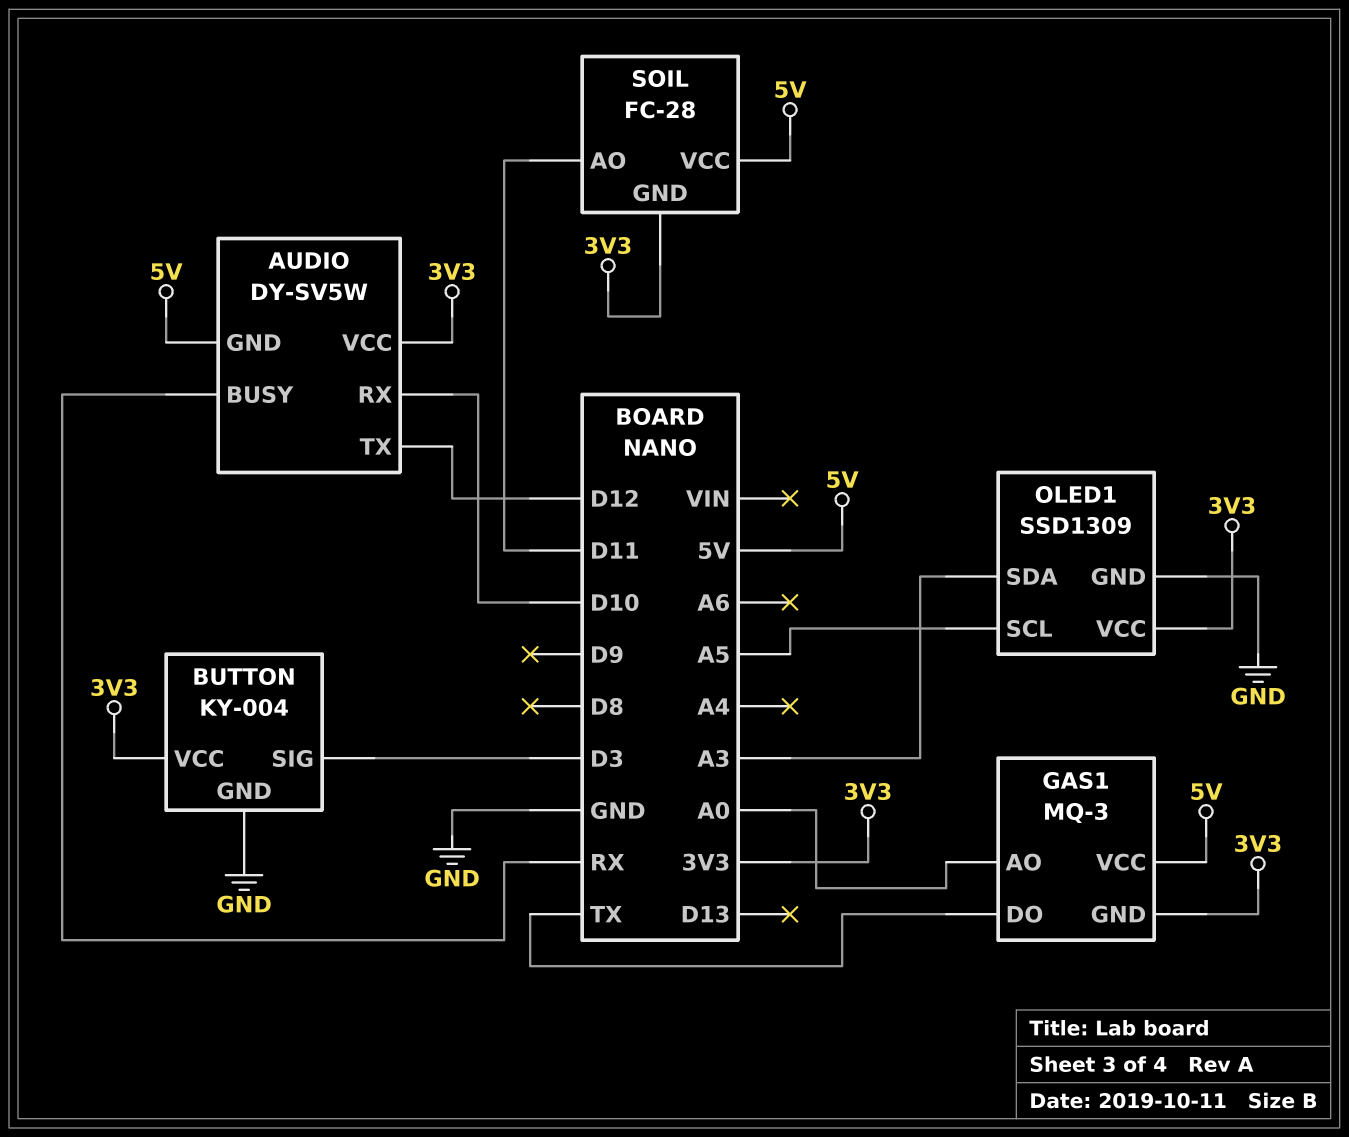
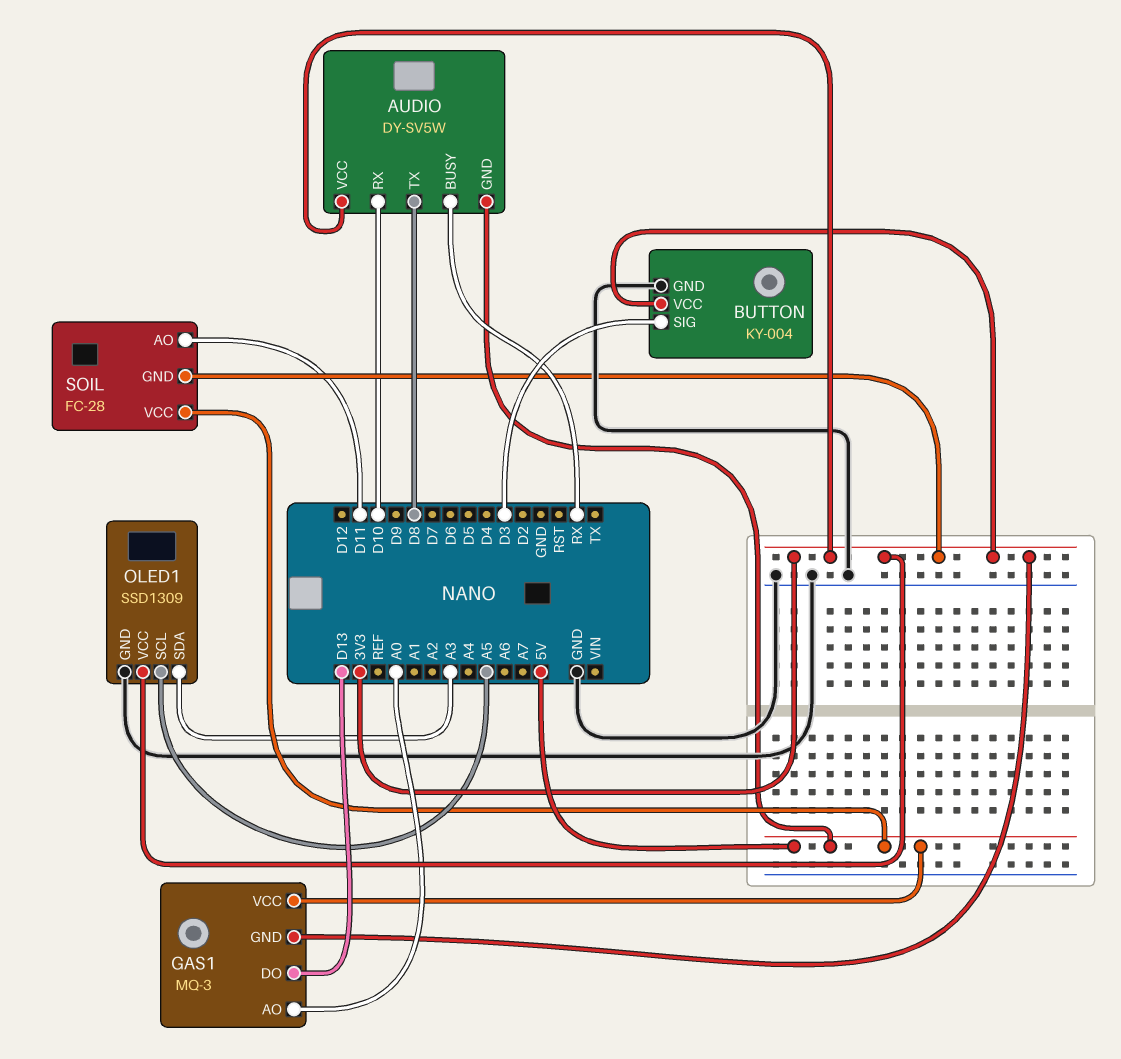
AUDIO pin TX: D12 -> D8
GAS1 pin DO: TX -> D13

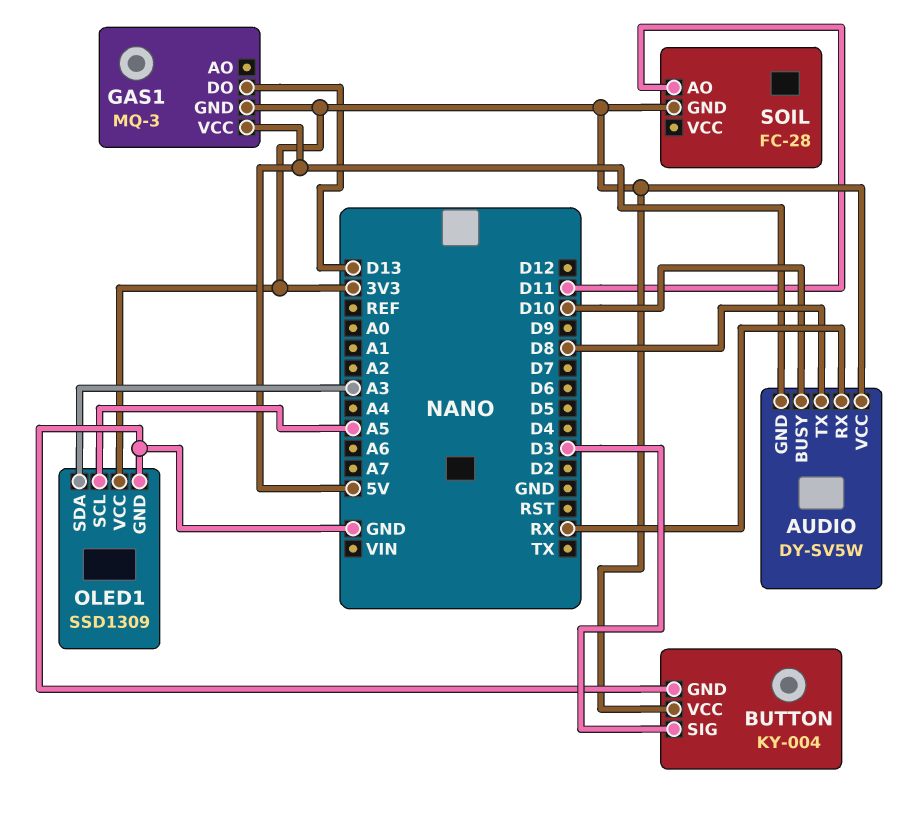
AUDIO pin BUSY: RX -> D10
AUDIO pin RX: D10 -> RX
GAS1 pin AO: A0 -> none
SOIL pin VCC: 5V -> none

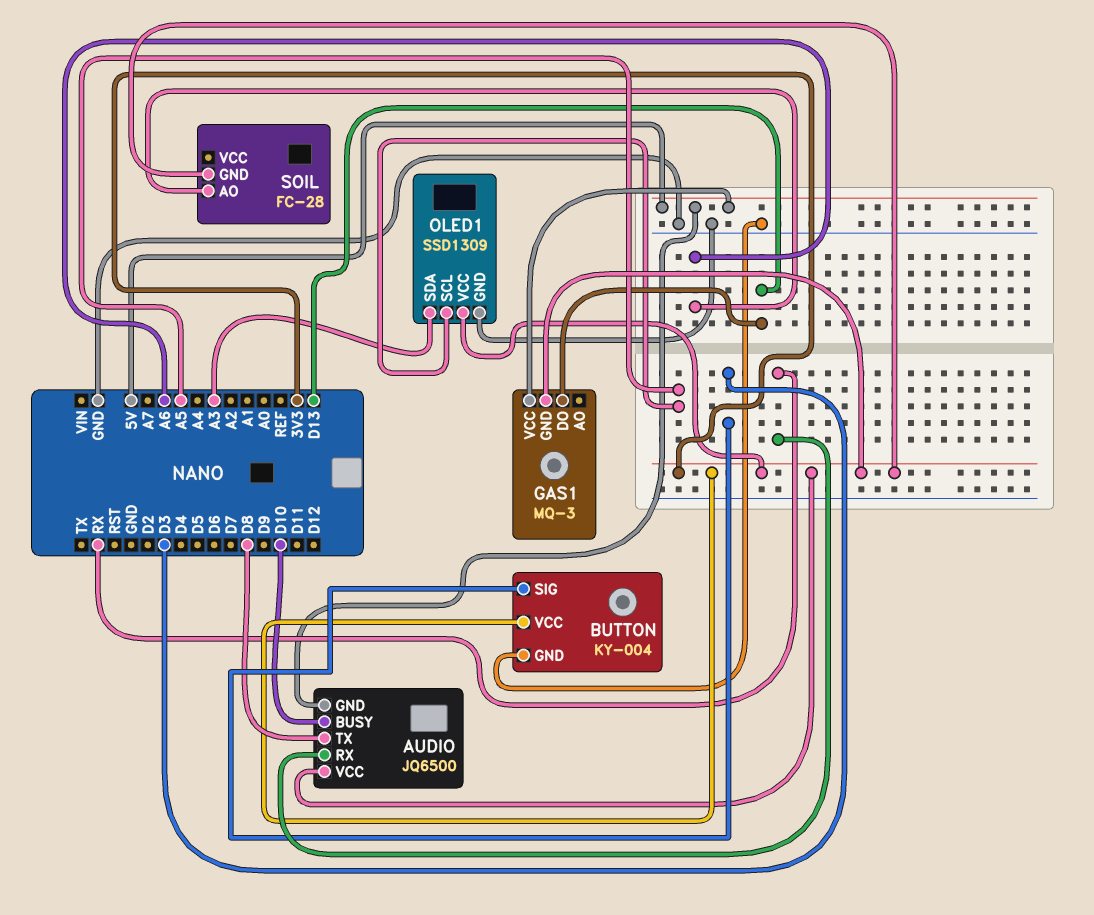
AUDIO: DY-SV5W -> JQ6500
SOIL pin AO: D11 -> A6

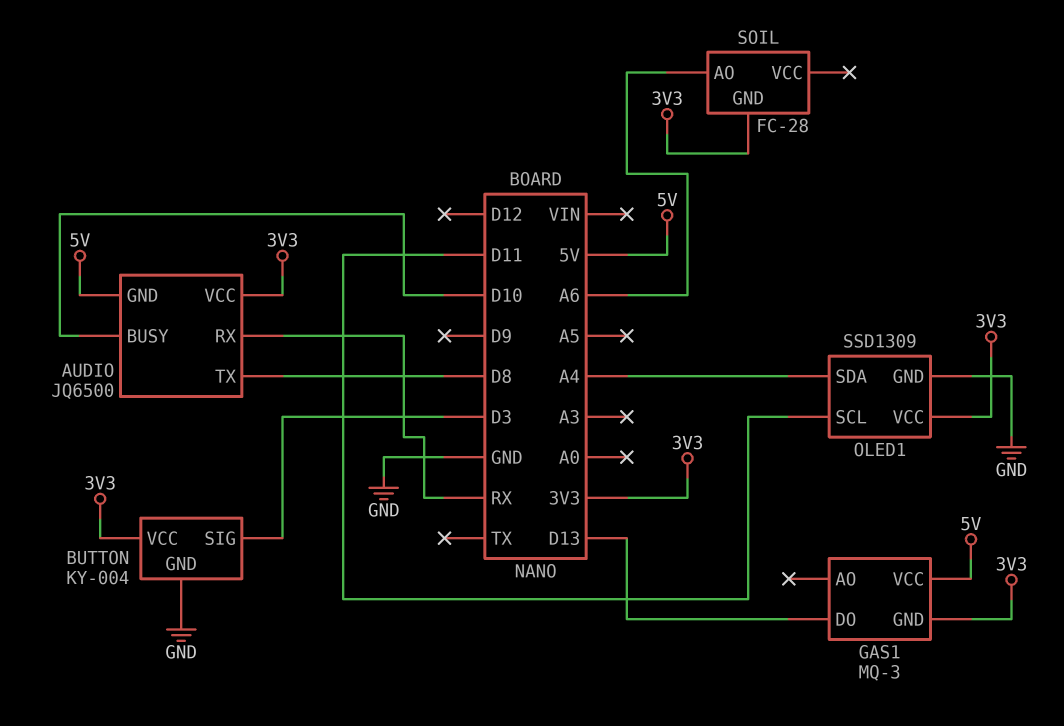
OLED1 pin SCL: A5 -> D11
OLED1 pin SDA: A3 -> A4

